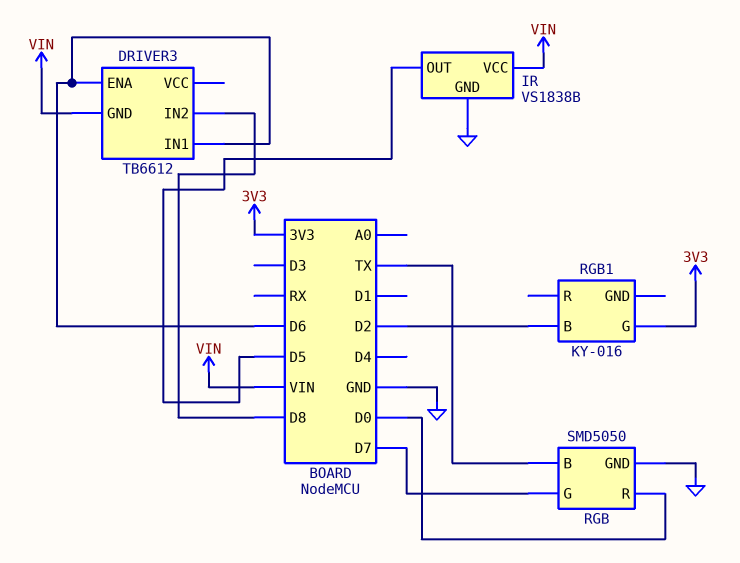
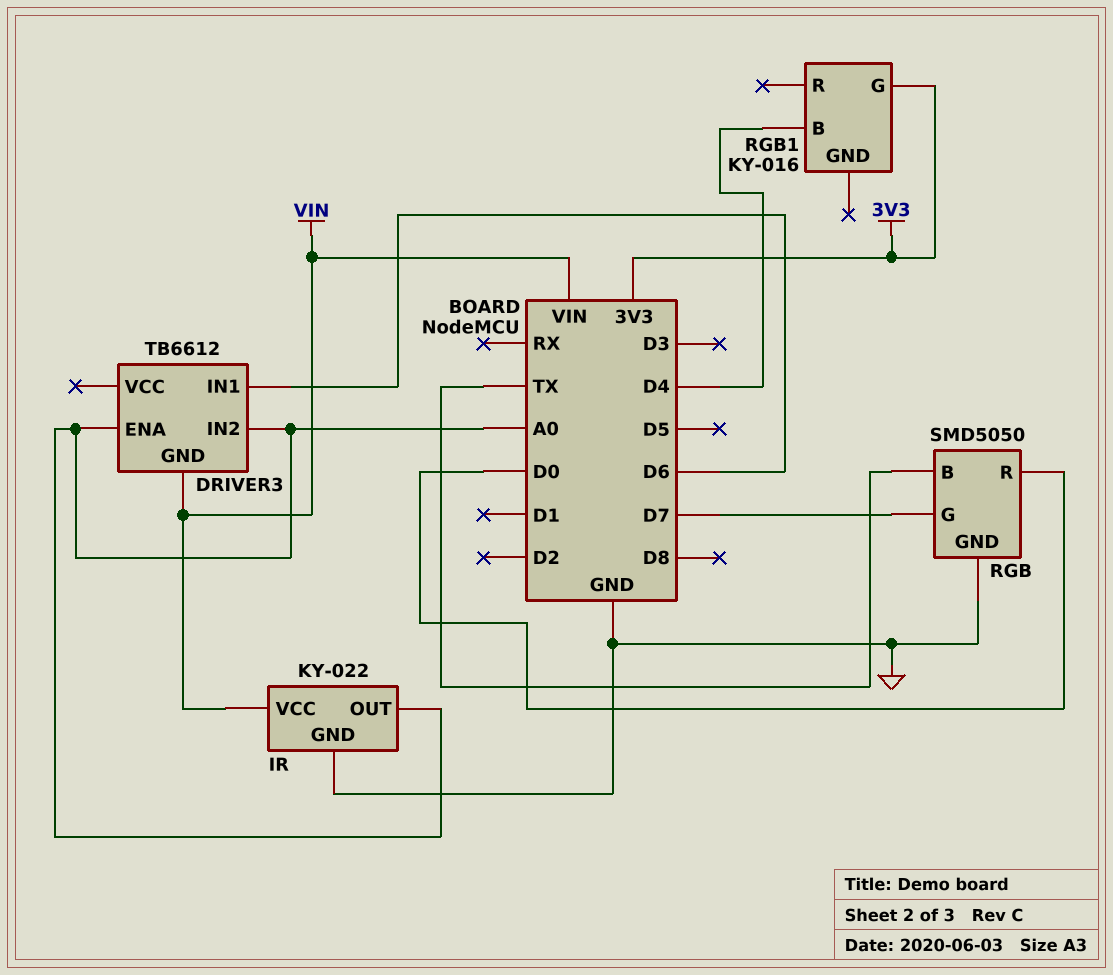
DRIVER3 pin ENA: D6 -> A0
DRIVER3 pin IN2: D8 -> A0
IR: VS1838B -> KY-022
IR pin OUT: D5 -> A0
RGB1 pin B: D2 -> D4

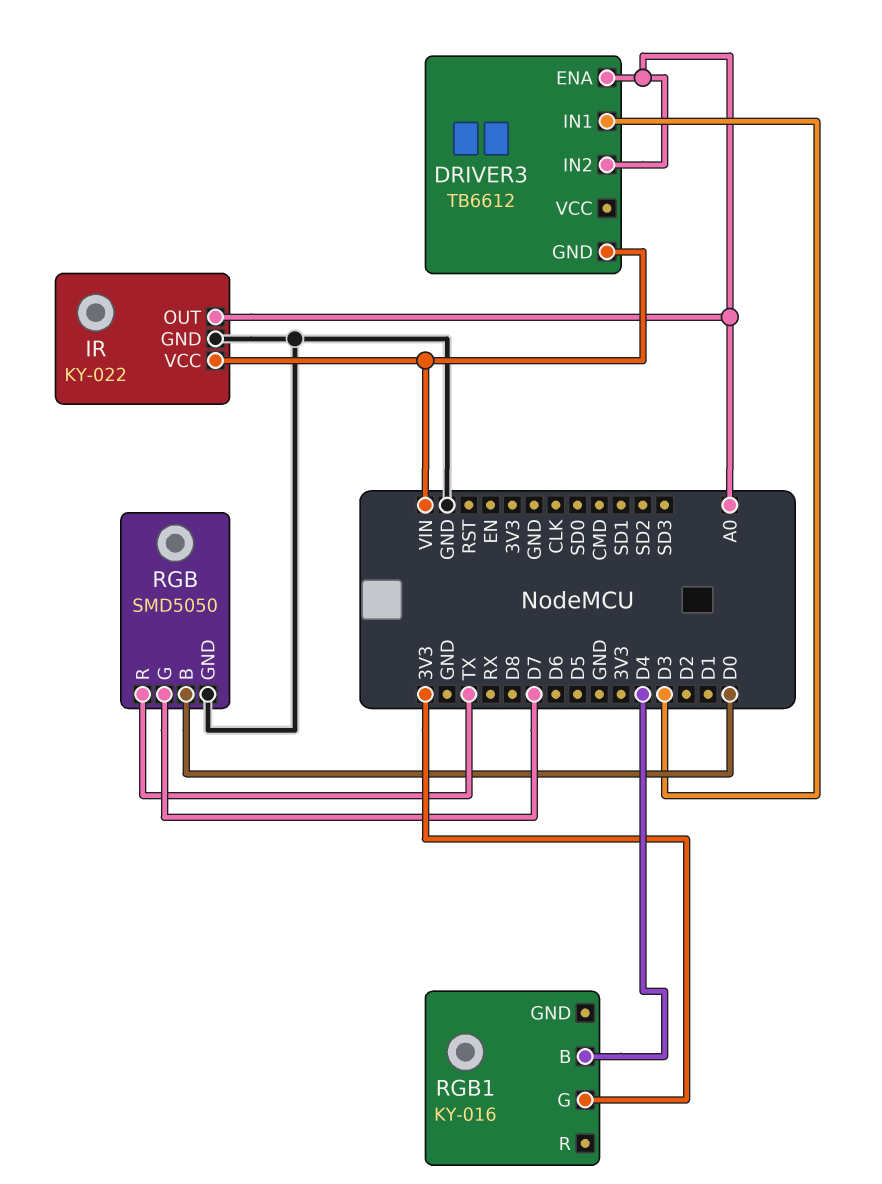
DRIVER3 pin IN1: D6 -> D3
RGB pin B: TX -> D0
RGB pin R: D0 -> TX

